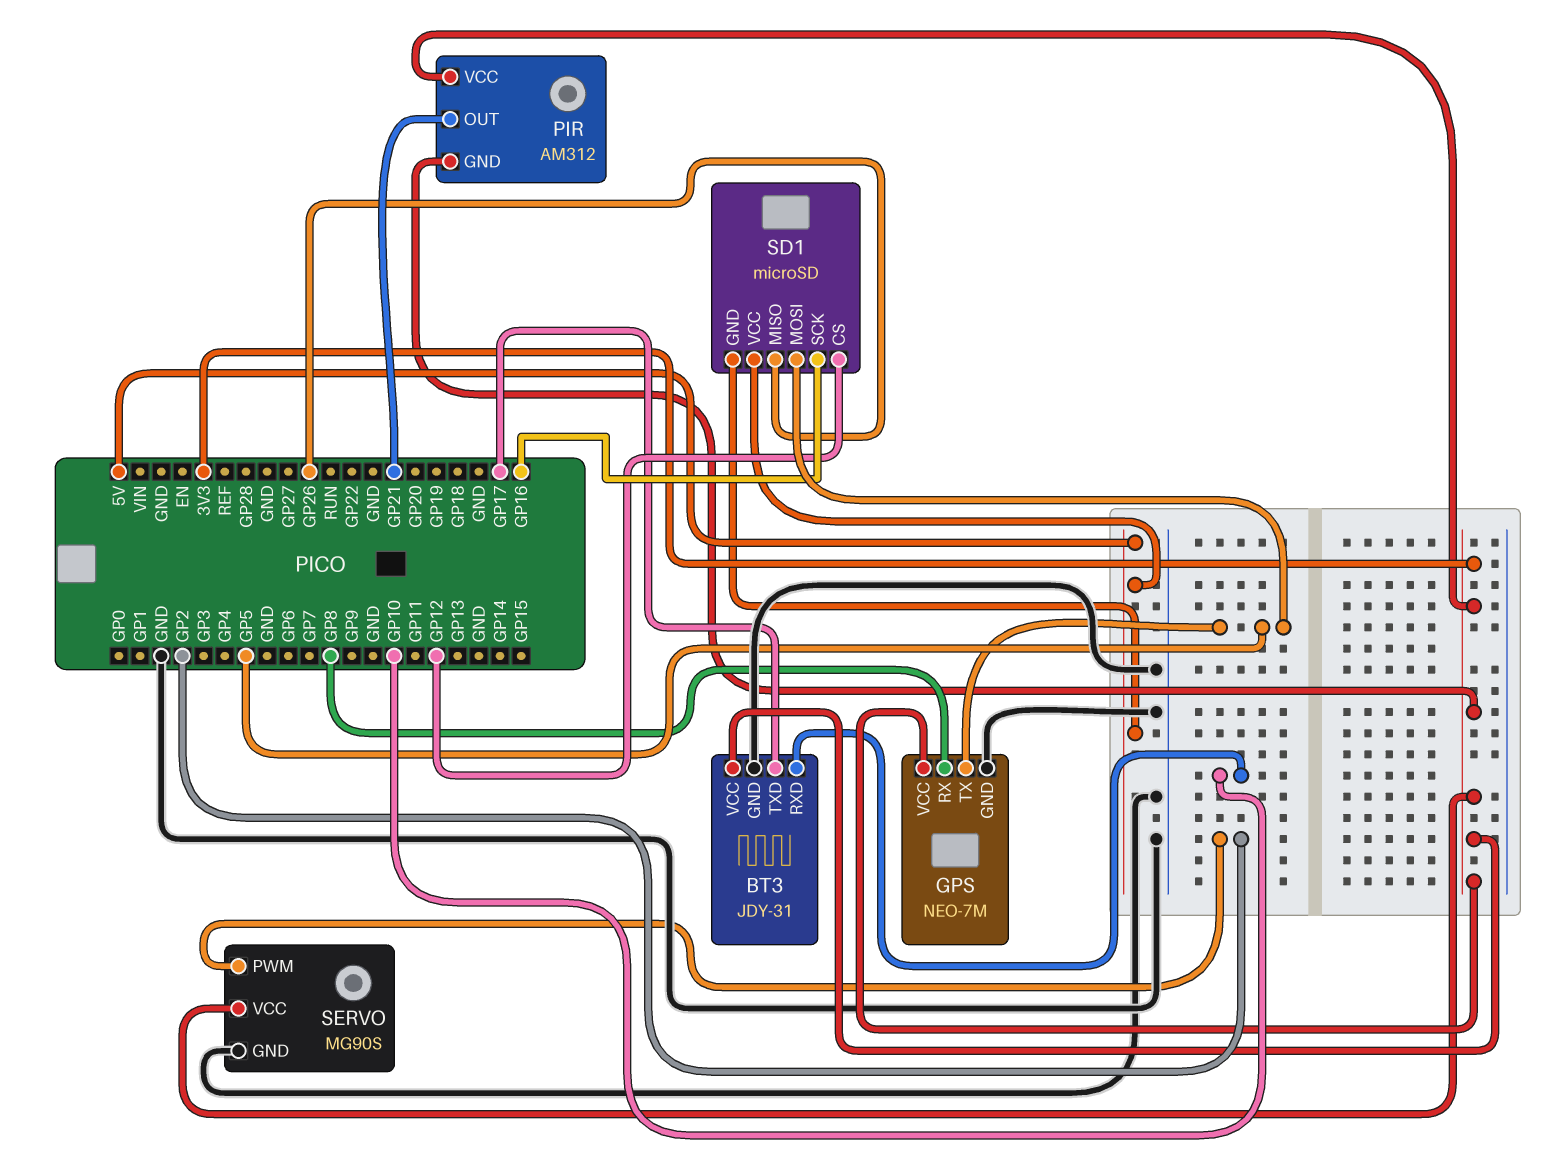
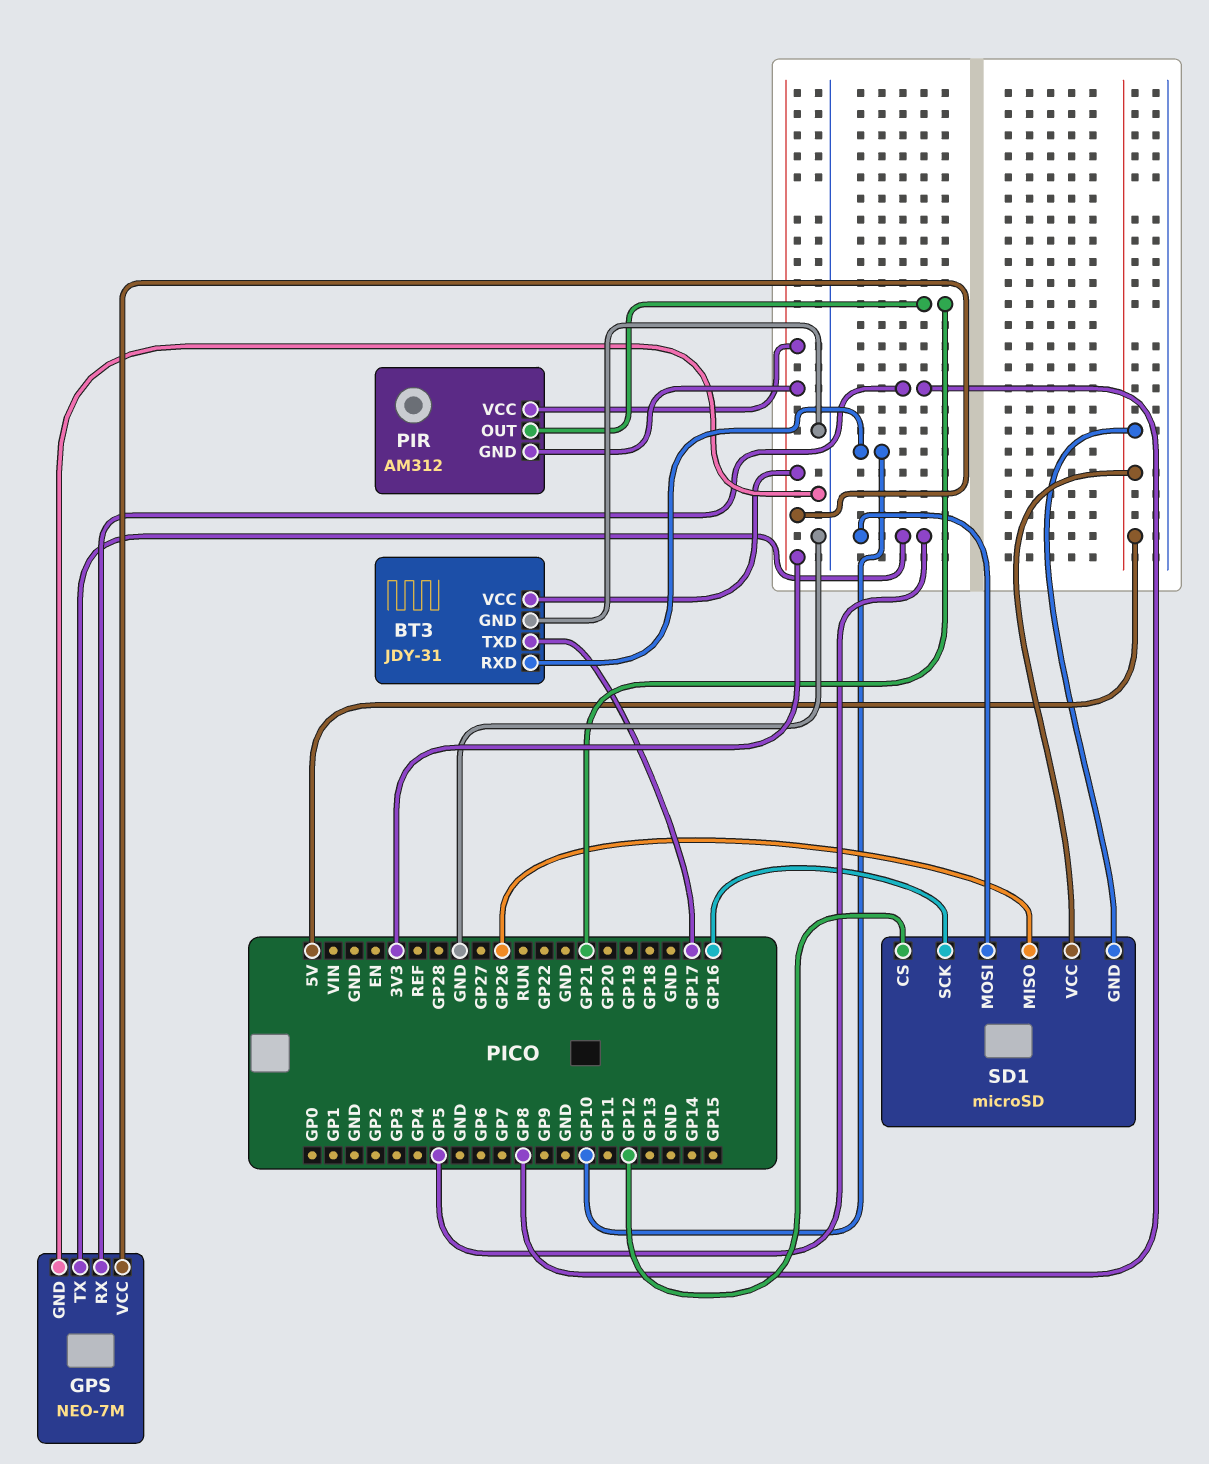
SERVO: MG90S -> none
SERVO pin GND: GND -> none
SERVO pin PWM: GP2 -> none
SERVO pin VCC: 3V3 -> none

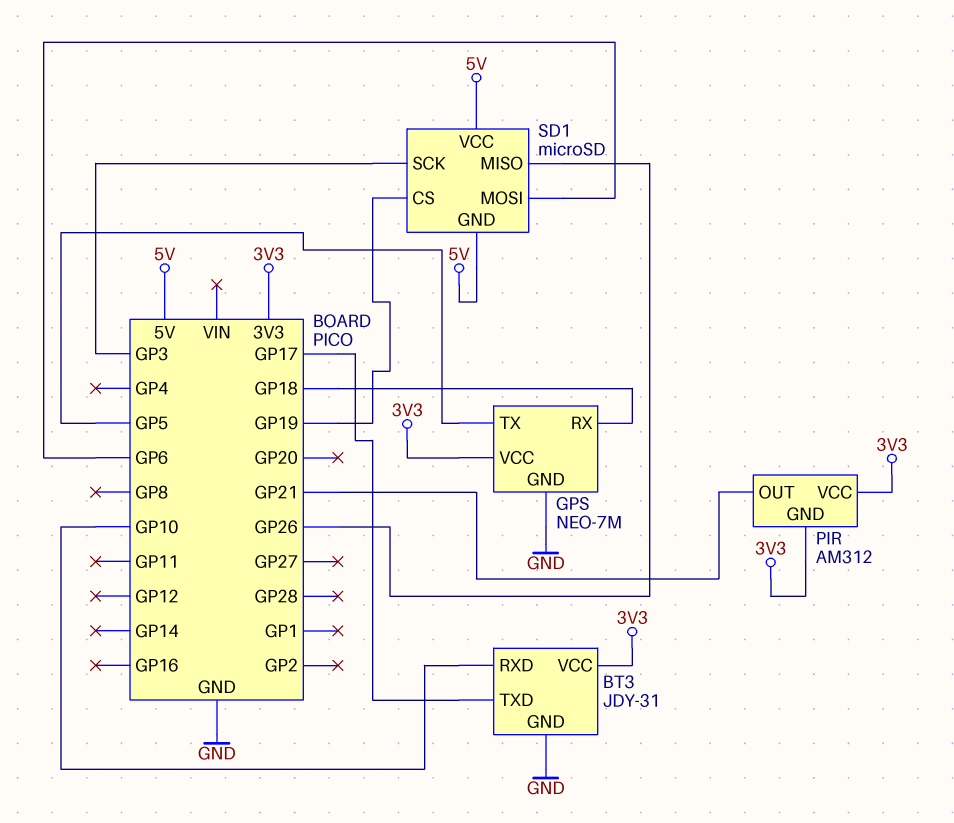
GPS pin RX: GP8 -> GP18
SD1 pin CS: GP12 -> GP19
SD1 pin MOSI: GP5 -> GP6
SD1 pin SCK: GP16 -> GP3

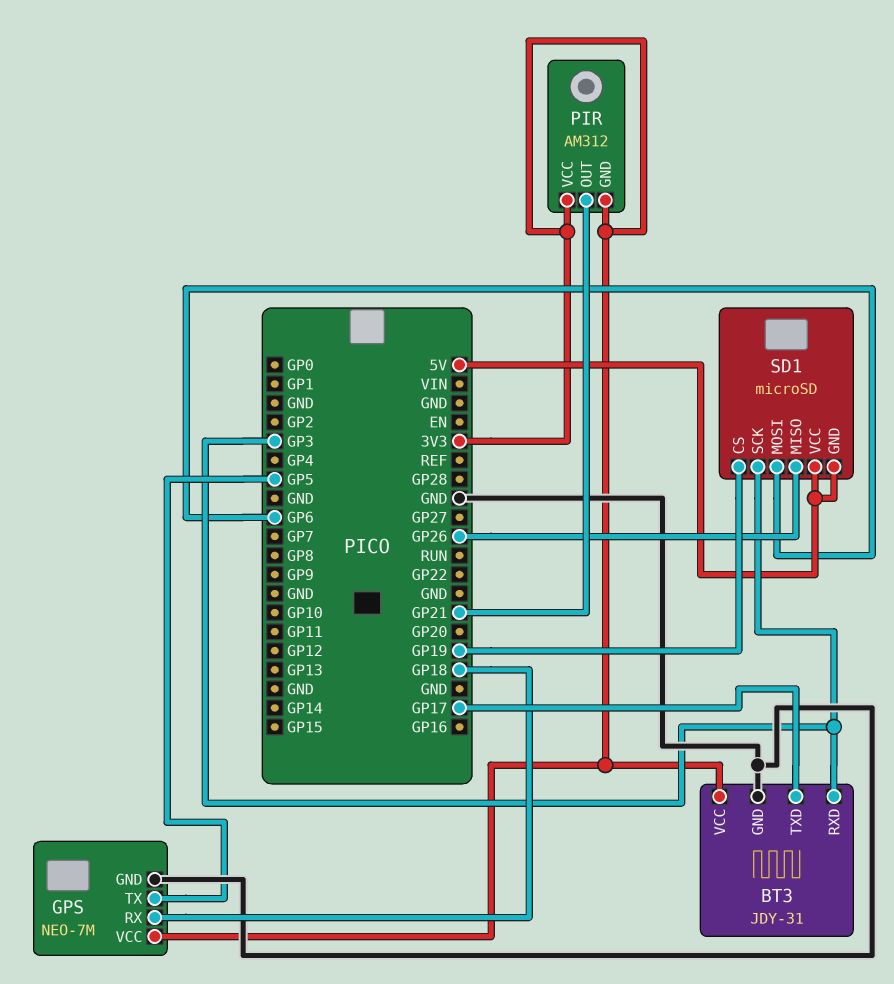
BT3 pin RXD: GP10 -> GP3

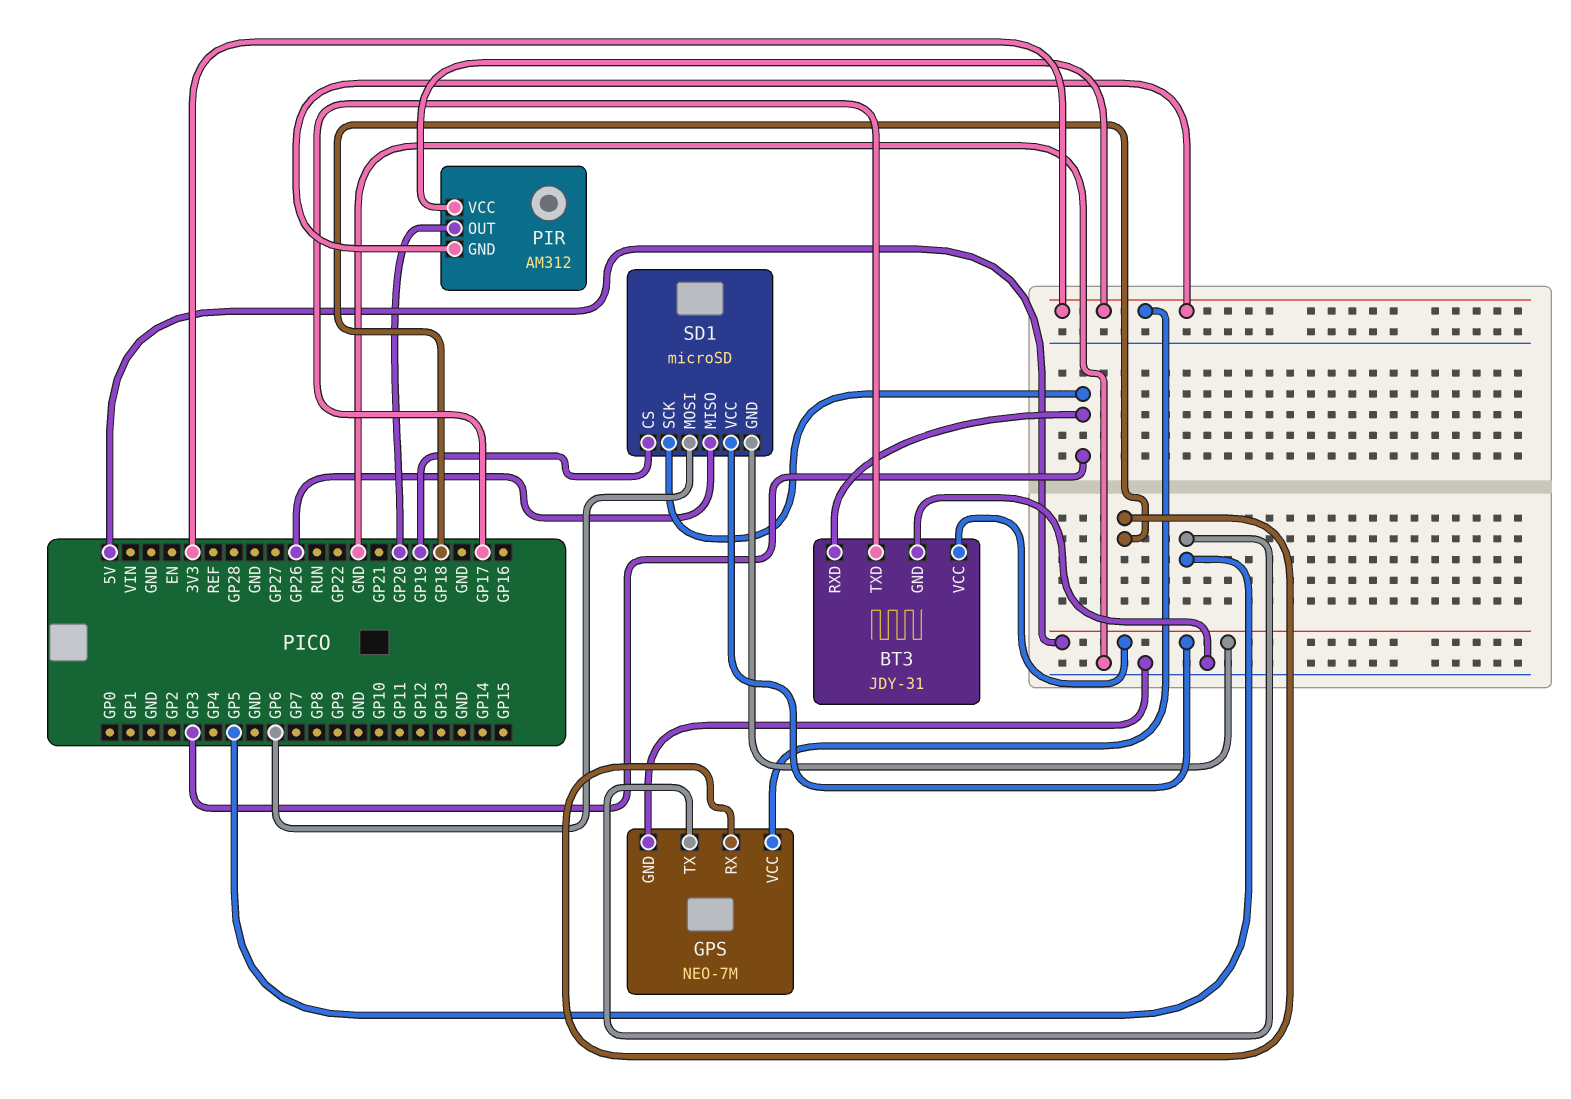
BT3 pin VCC: 3V3 -> 5V
PIR pin OUT: GP21 -> GP20

